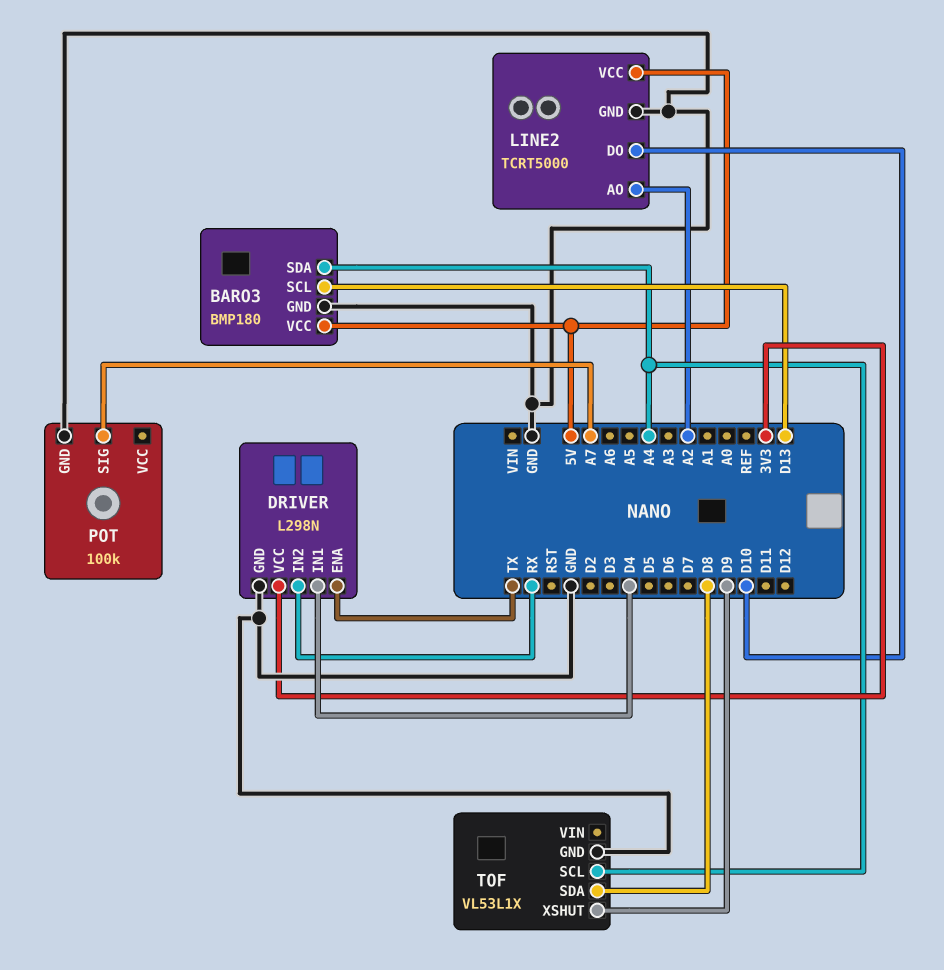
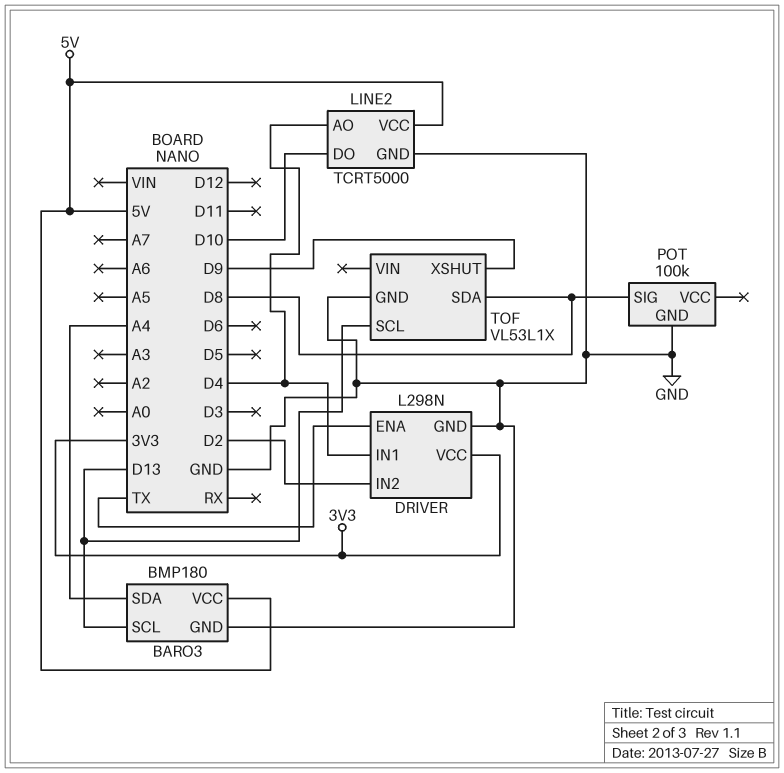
DRIVER pin IN2: RX -> D2
LINE2 pin AO: A2 -> D4
POT pin SIG: A7 -> D8
TOF pin SCL: A4 -> D13

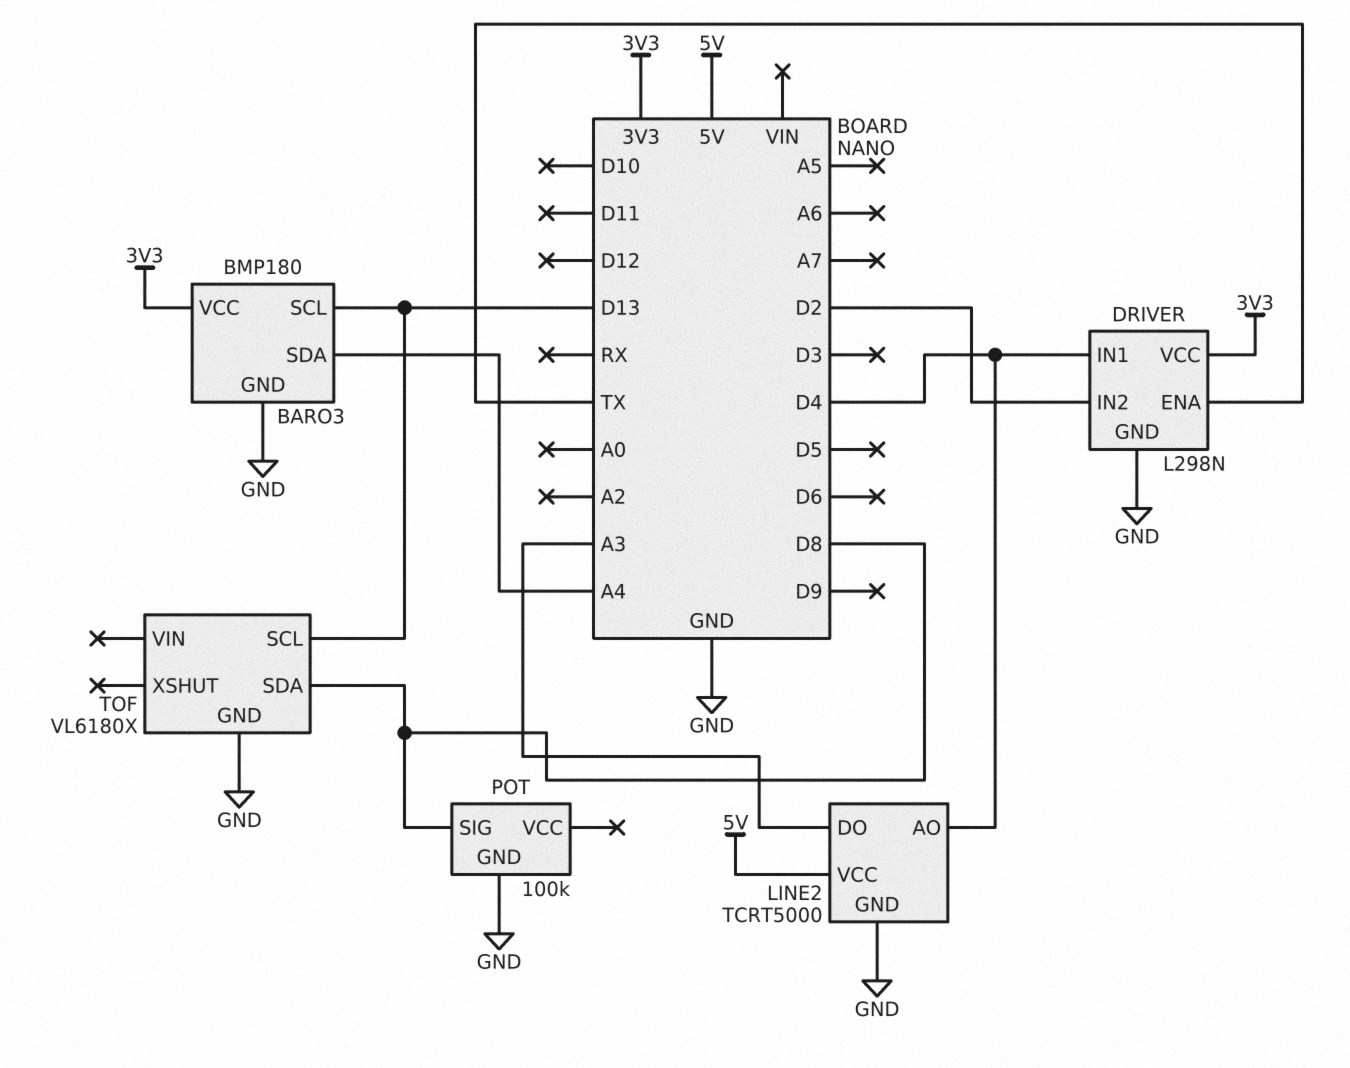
BARO3 pin VCC: 5V -> 3V3
LINE2 pin DO: D10 -> A3
TOF: VL53L1X -> VL6180X
TOF pin XSHUT: D9 -> none

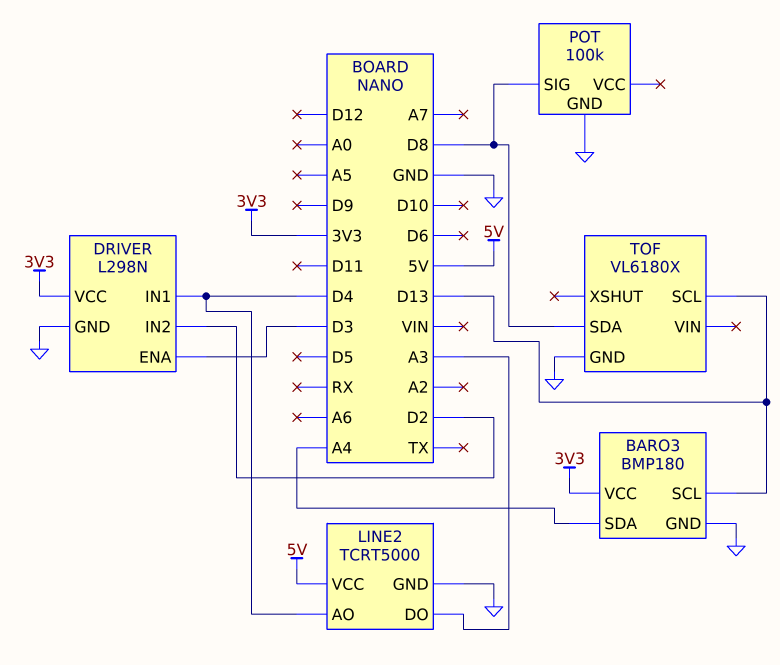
DRIVER pin ENA: TX -> D3

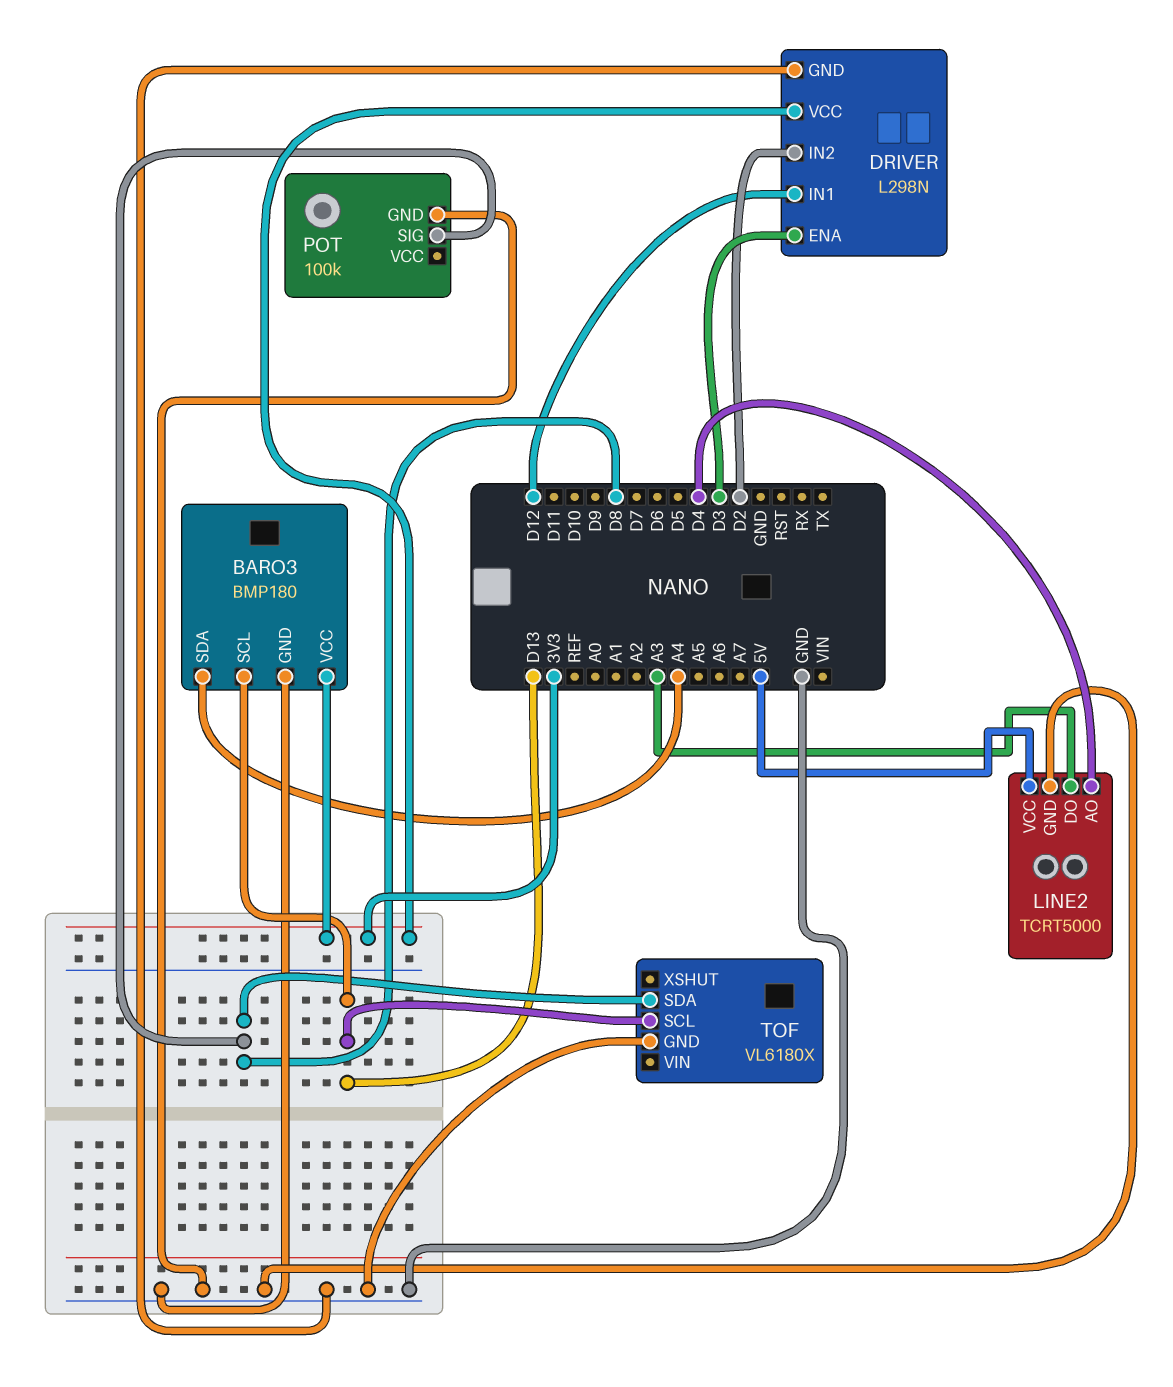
DRIVER pin IN1: D4 -> D12

